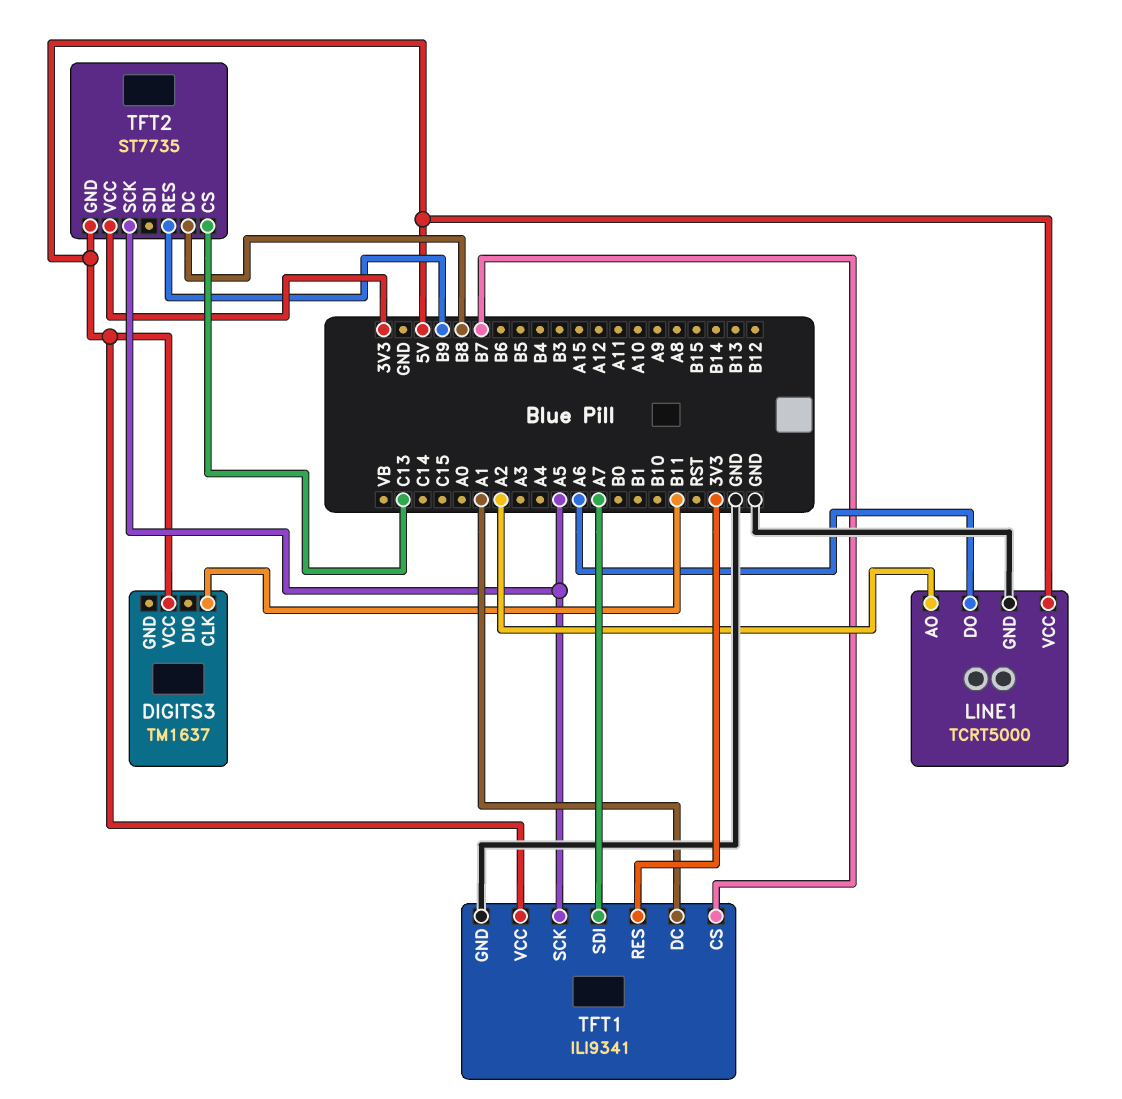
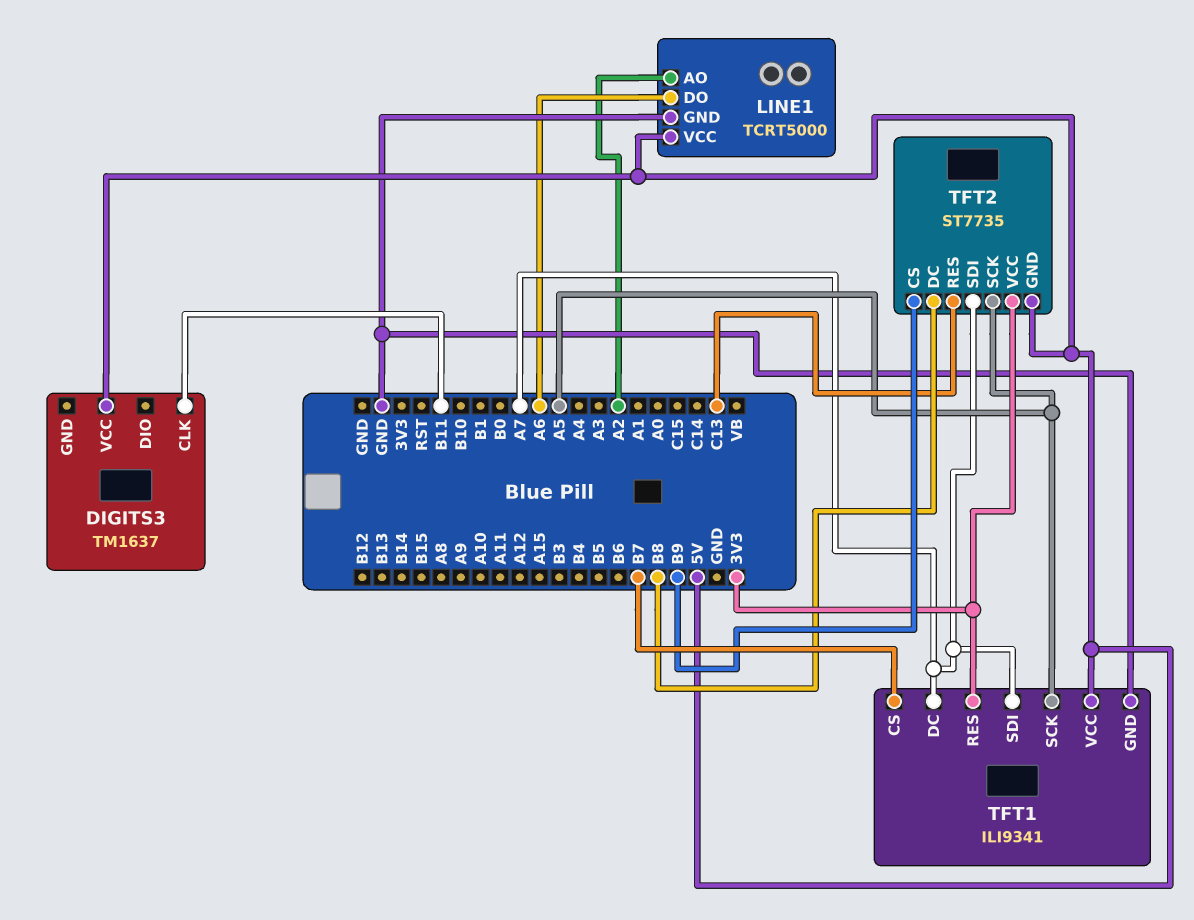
TFT1 pin DC: A1 -> A7
TFT2 pin CS: C13 -> B9
TFT2 pin RES: B9 -> C13
TFT2 pin SDI: none -> A7

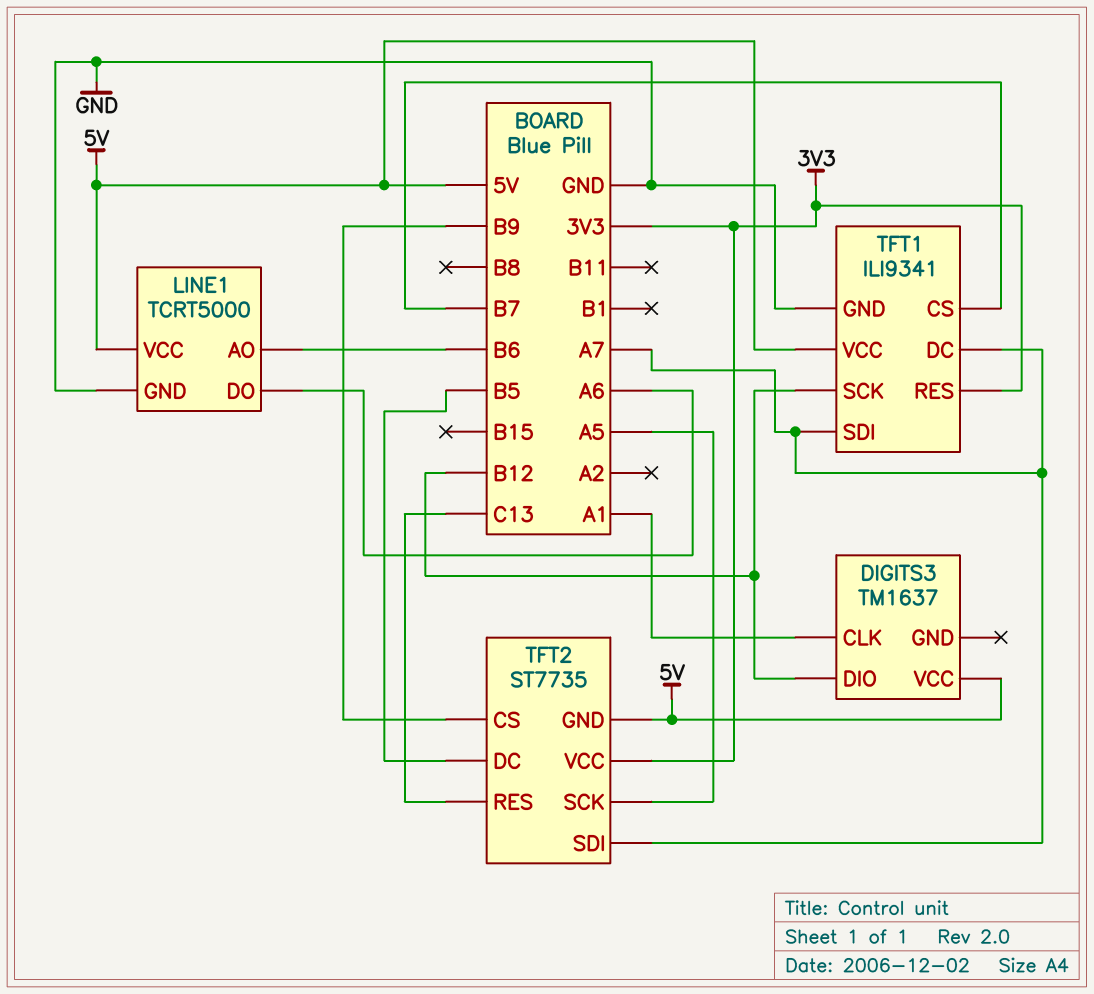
DIGITS3 pin CLK: B11 -> A1
DIGITS3 pin DIO: none -> B12
LINE1 pin AO: A2 -> B6
TFT1 pin SCK: A5 -> B12
TFT2 pin DC: B8 -> B5

